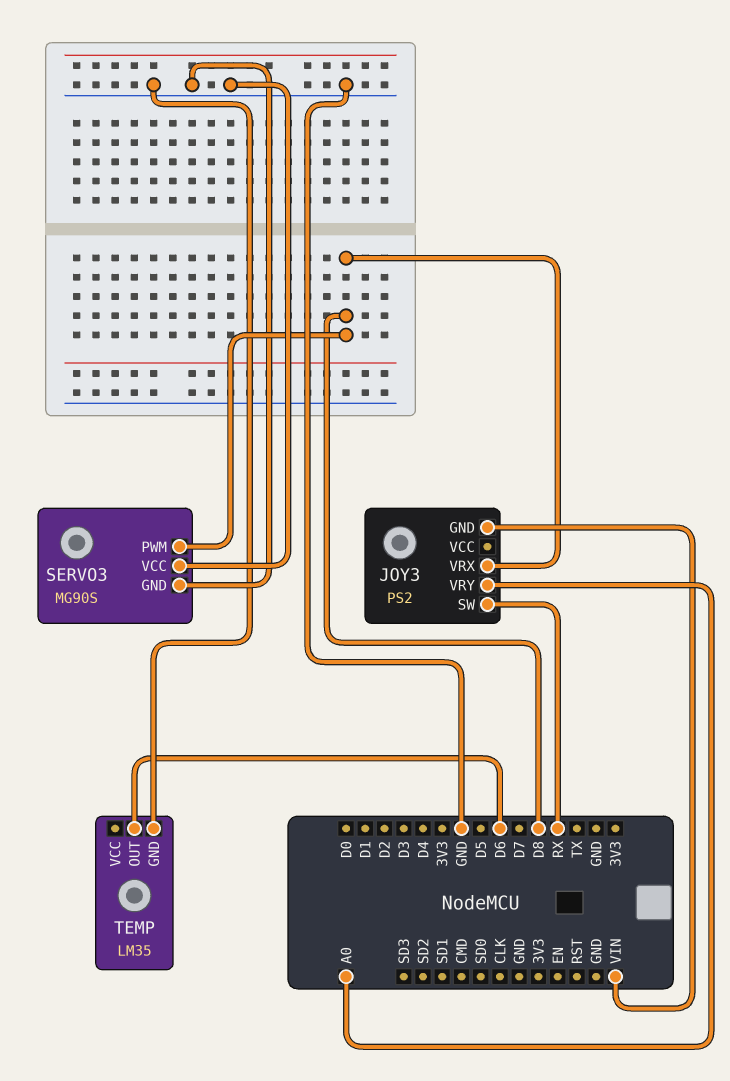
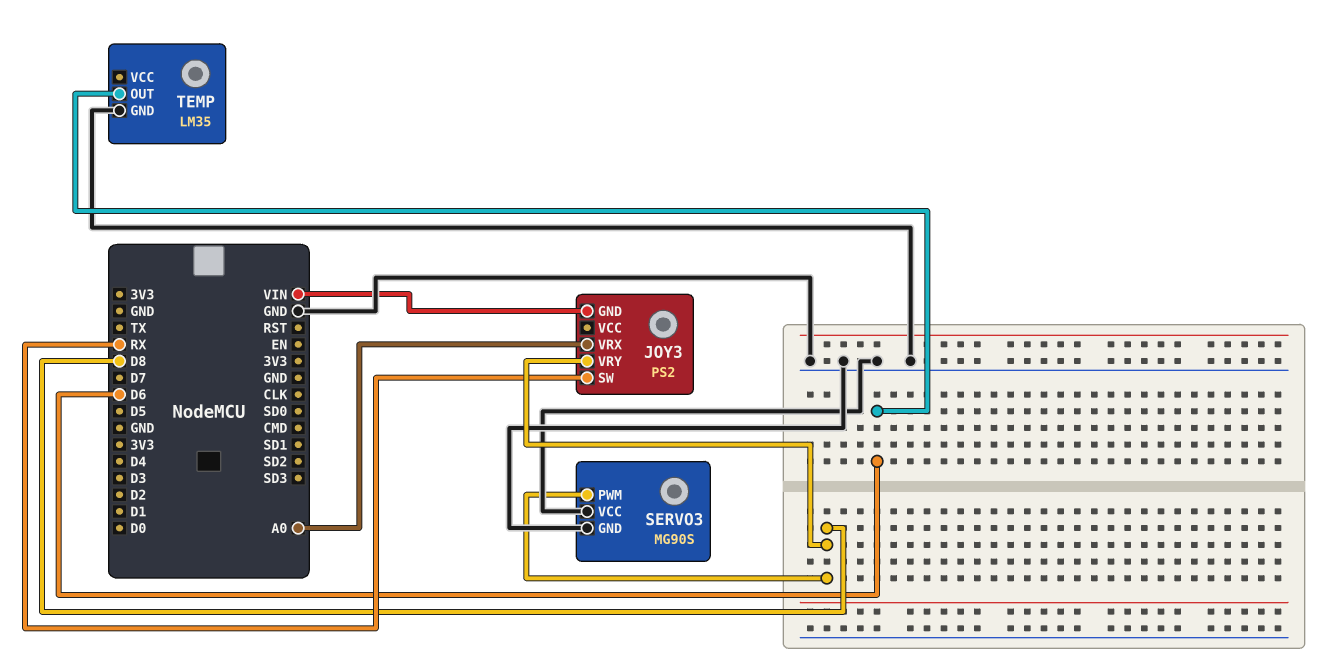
JOY3 pin VRX: D8 -> A0
JOY3 pin VRY: A0 -> D8

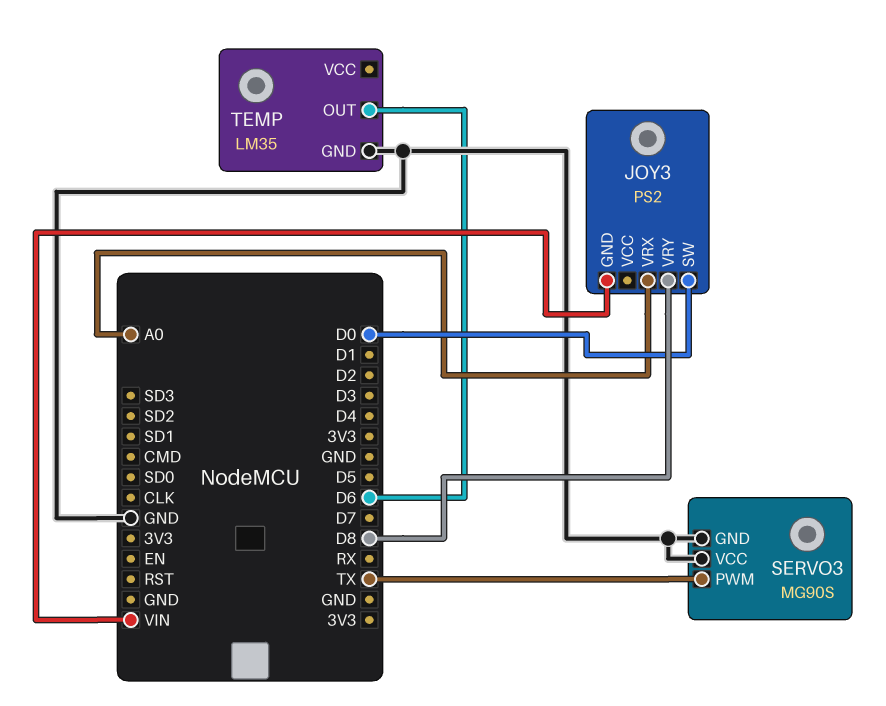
JOY3 pin SW: RX -> D0
SERVO3 pin PWM: D8 -> TX

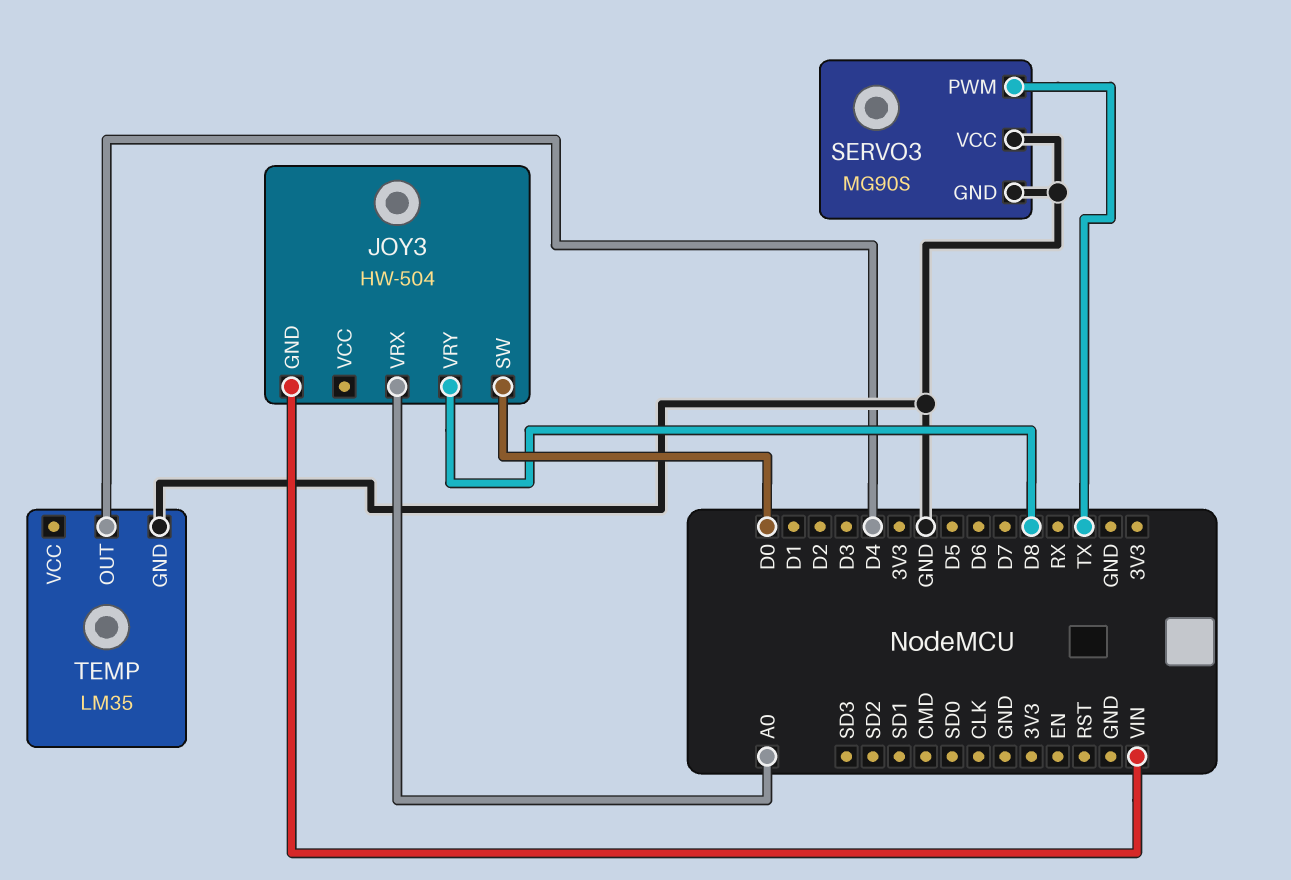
JOY3: PS2 -> HW-504
TEMP pin OUT: D6 -> D4

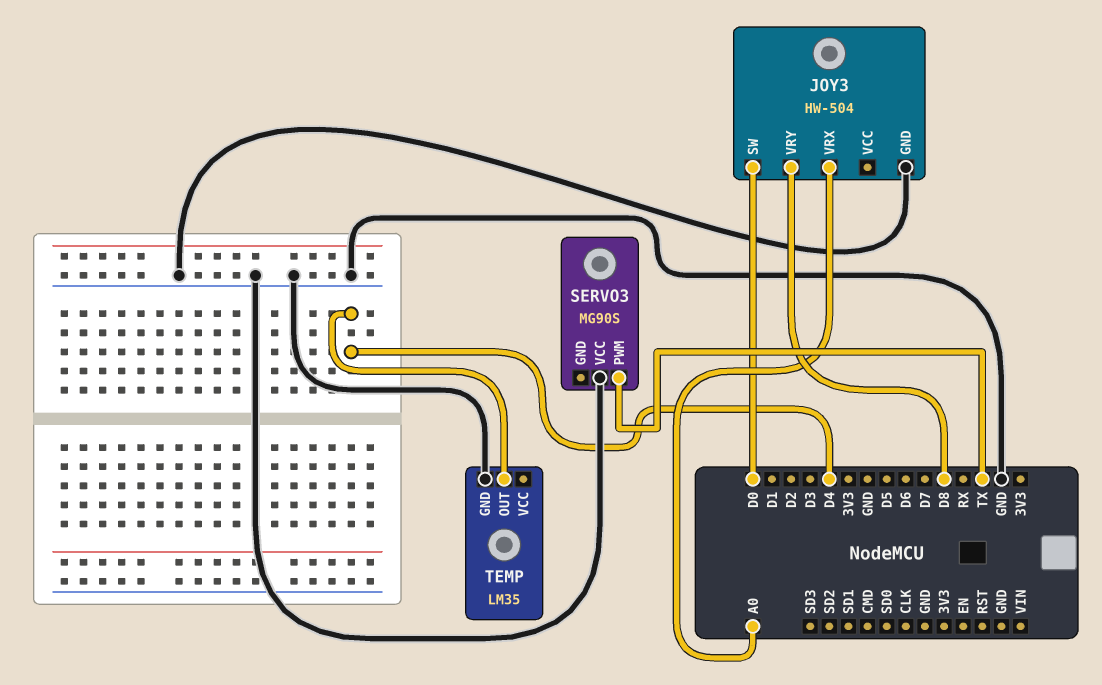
JOY3 pin GND: VIN -> GND
SERVO3 pin GND: GND -> none

